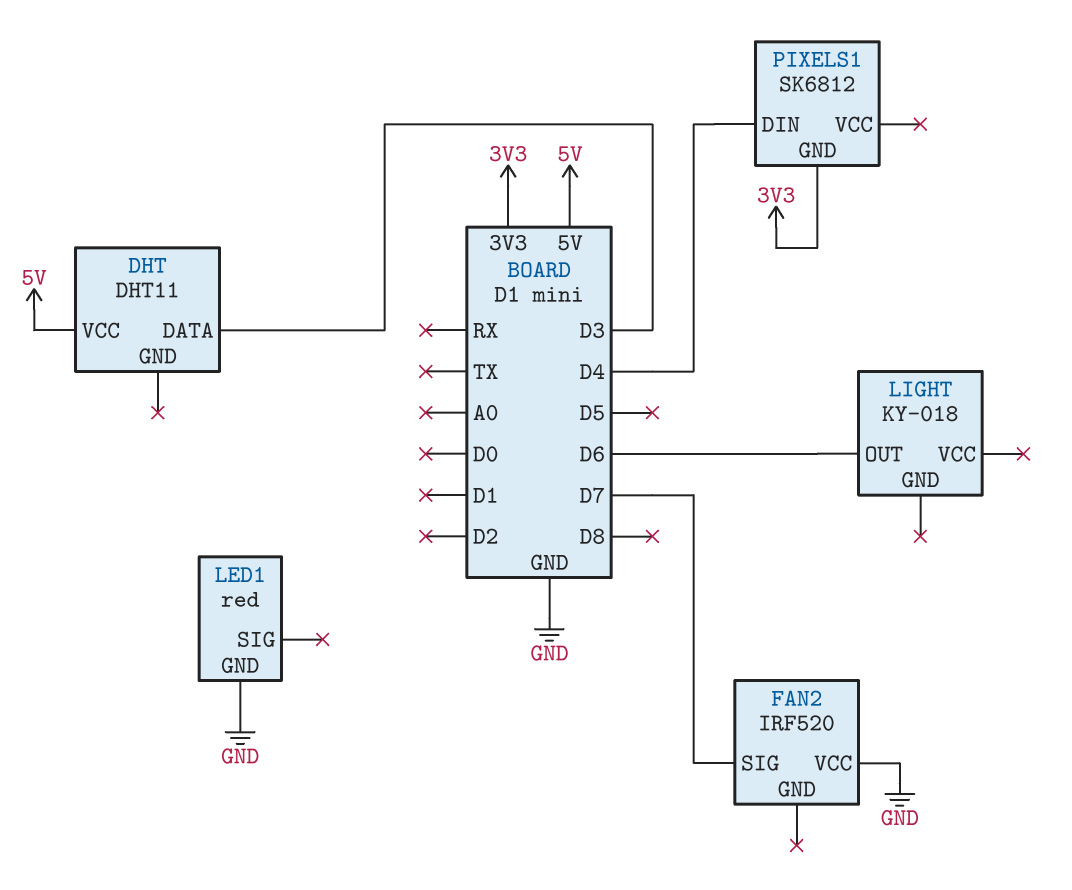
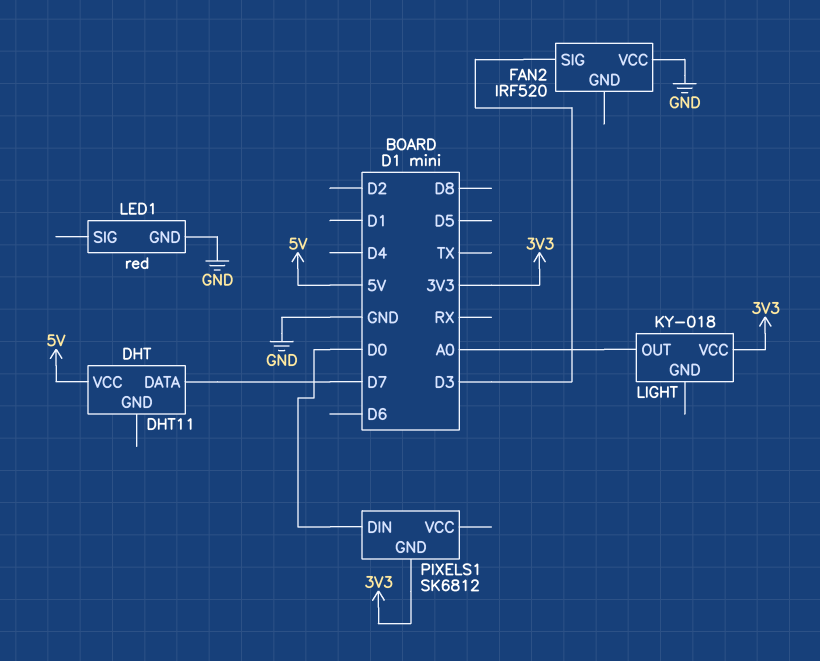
DHT pin DATA: D3 -> D7
FAN2 pin SIG: D7 -> D3
LIGHT pin OUT: D6 -> A0
LIGHT pin VCC: none -> 3V3
PIXELS1 pin DIN: D4 -> D0

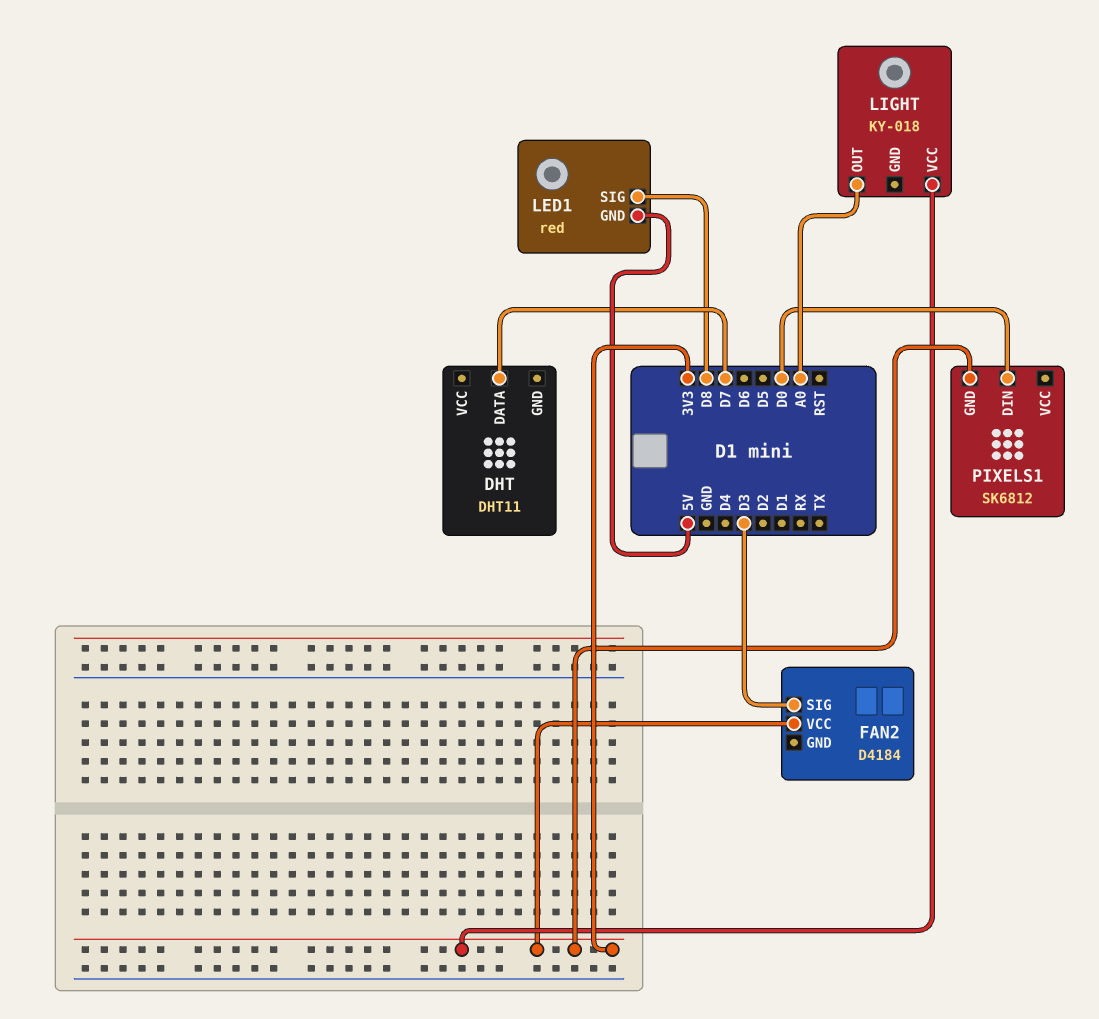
DHT pin VCC: 5V -> none
FAN2: IRF520 -> D4184
FAN2 pin VCC: GND -> 3V3
LED1 pin GND: GND -> 5V
LED1 pin SIG: none -> D8

